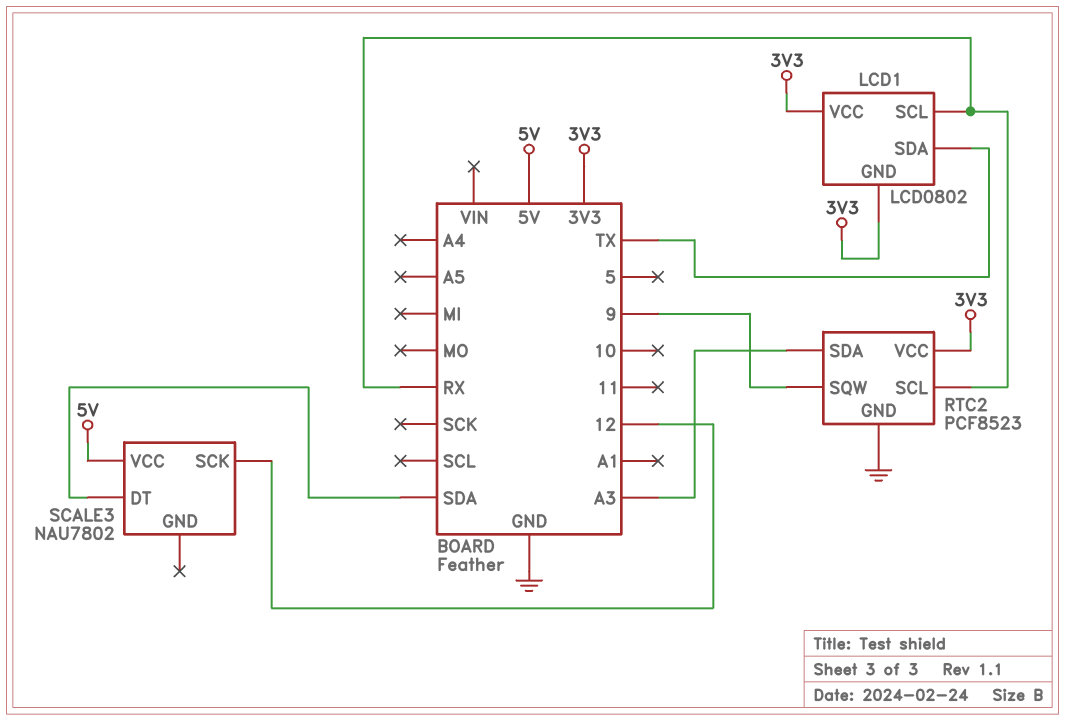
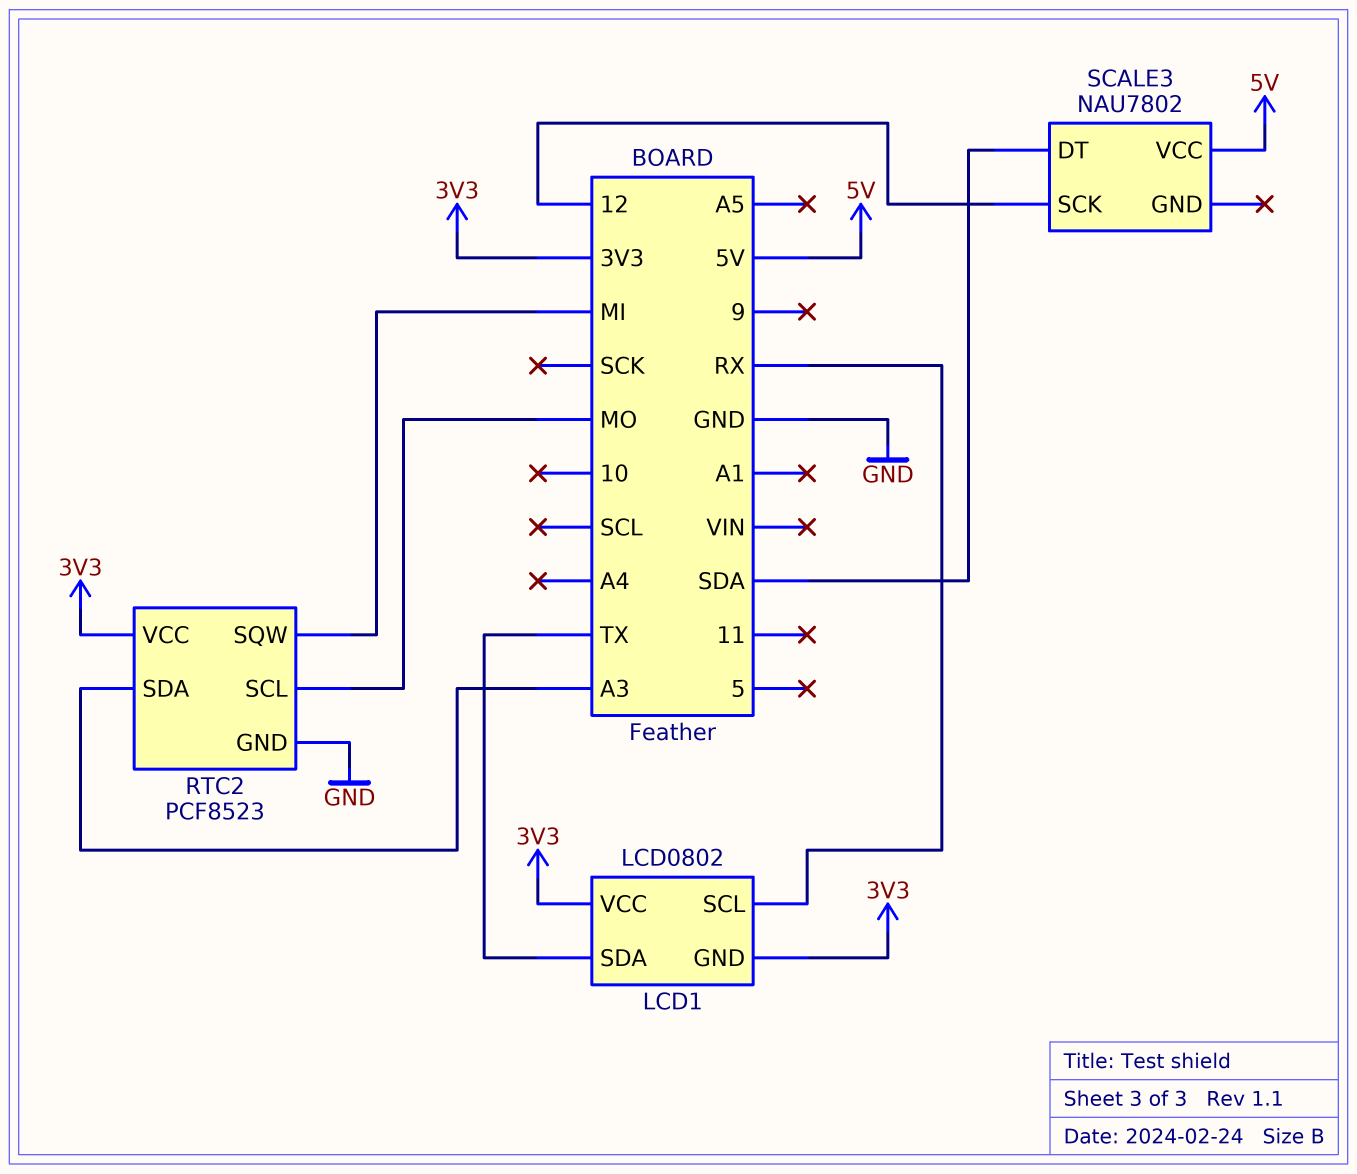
RTC2 pin SCL: RX -> MO
RTC2 pin SQW: 9 -> MI

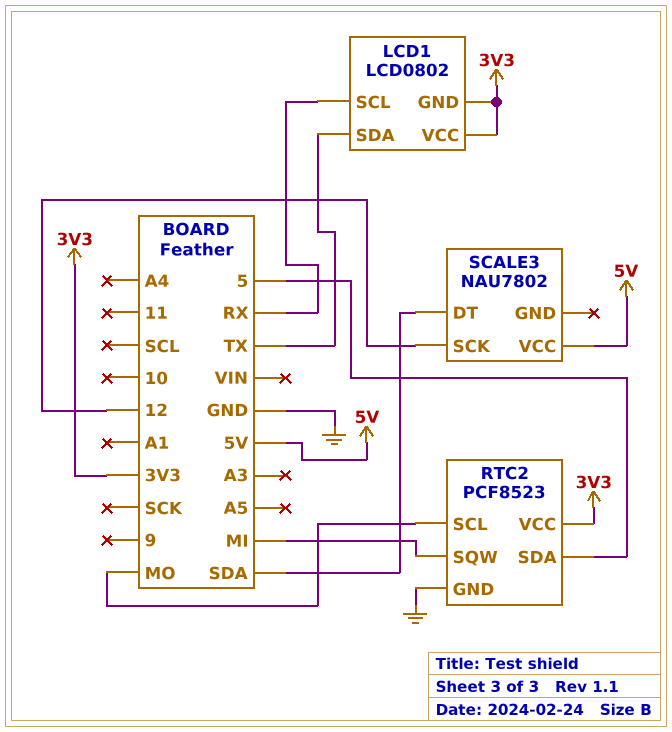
RTC2 pin SDA: A3 -> 5

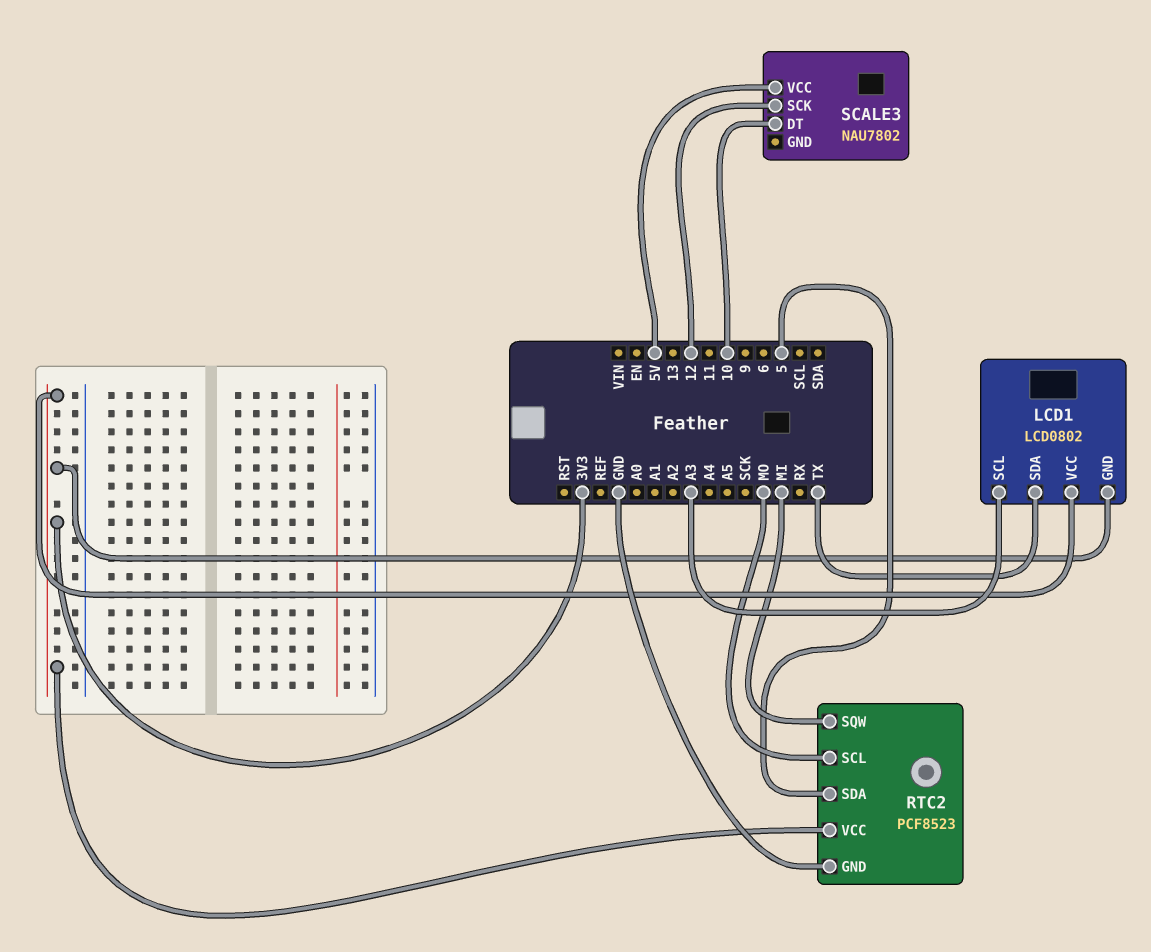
LCD1 pin SCL: RX -> A3
SCALE3 pin DT: SDA -> 10

